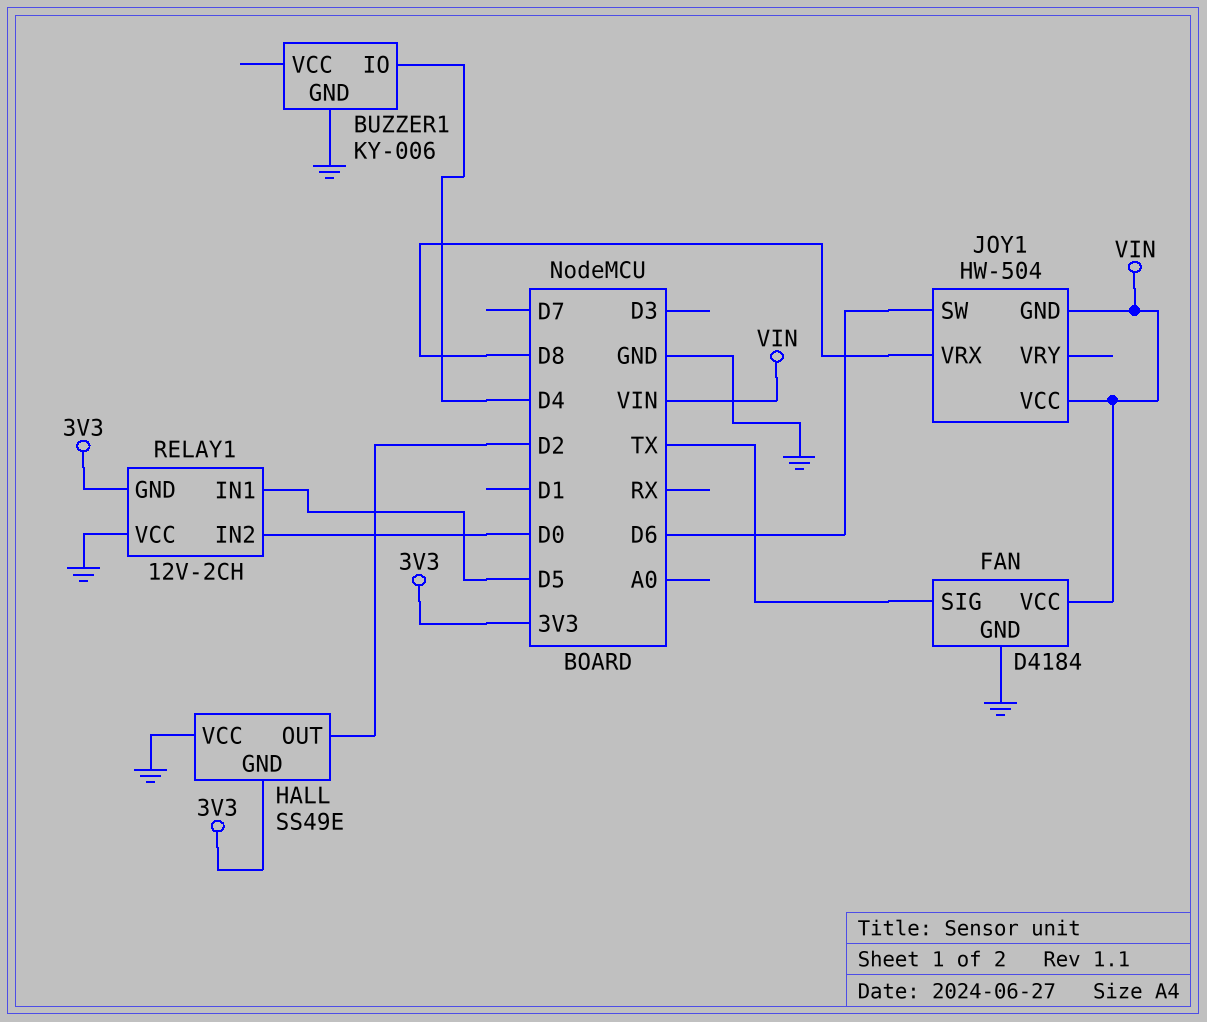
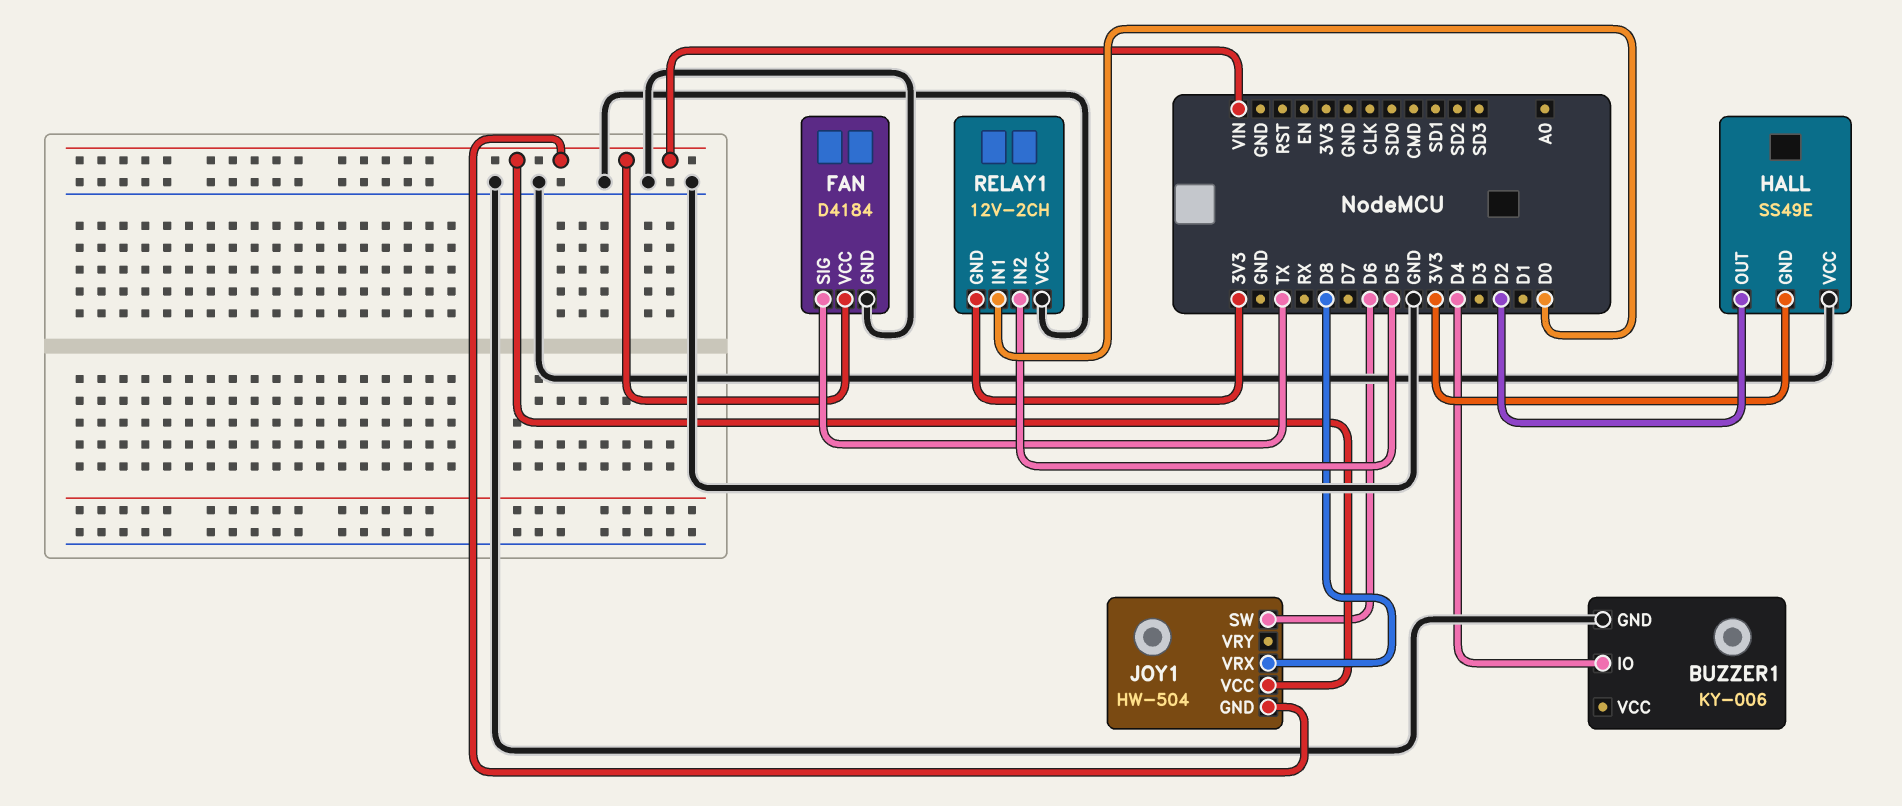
RELAY1 pin IN1: D5 -> D0
RELAY1 pin IN2: D0 -> D5

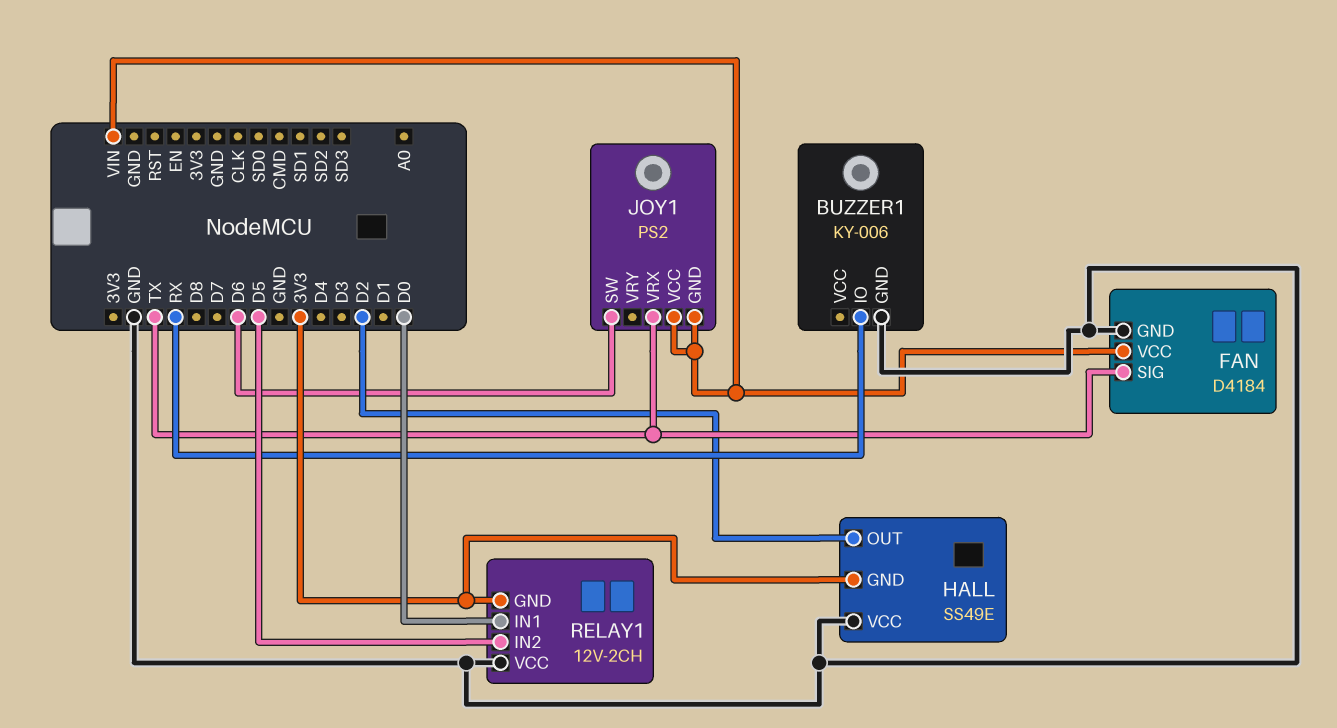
BUZZER1 pin IO: D4 -> RX
JOY1: HW-504 -> PS2
JOY1 pin VRX: D8 -> TX

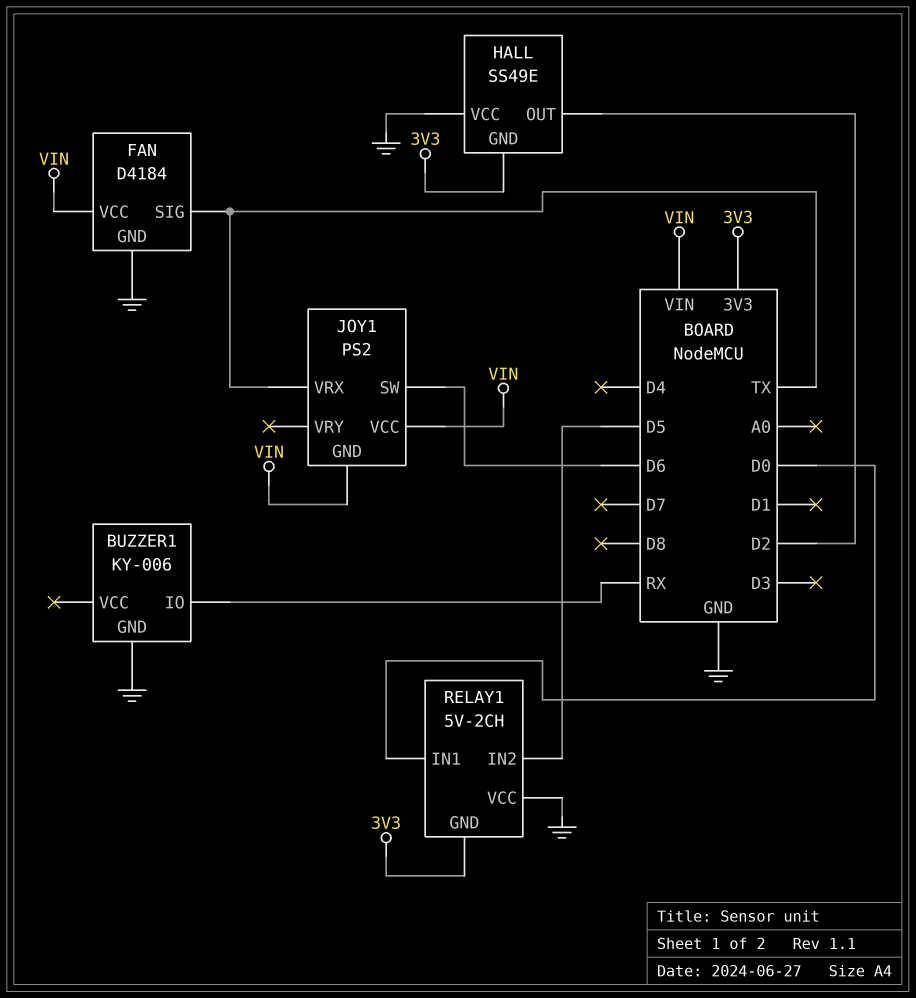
RELAY1: 12V-2CH -> 5V-2CH

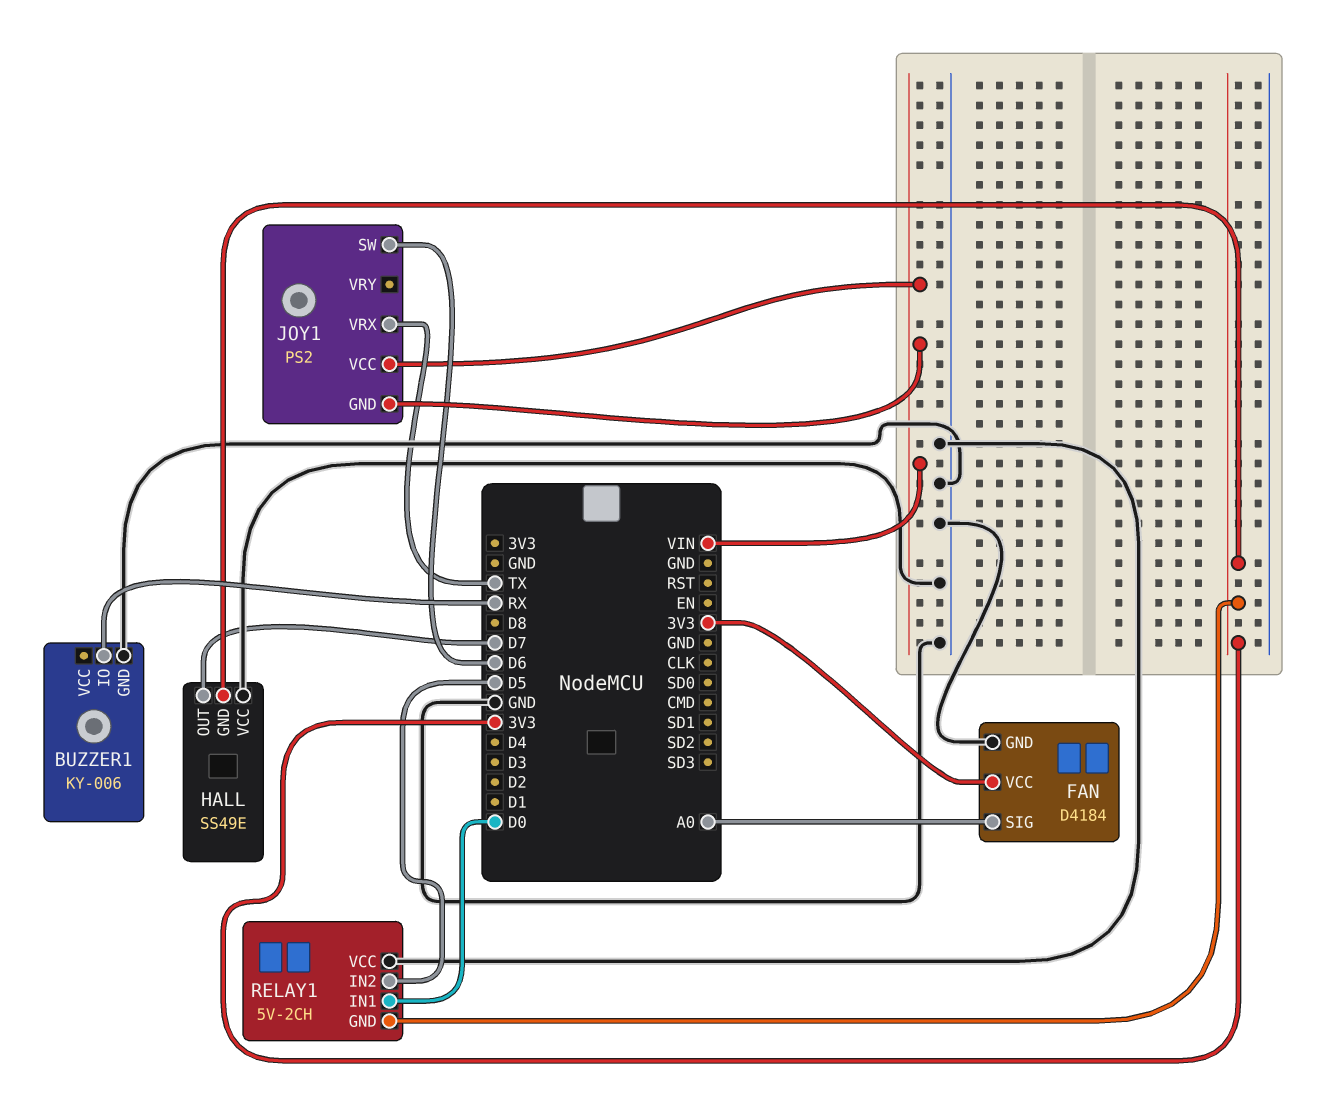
FAN pin SIG: TX -> A0
FAN pin VCC: VIN -> 3V3
HALL pin OUT: D2 -> D7

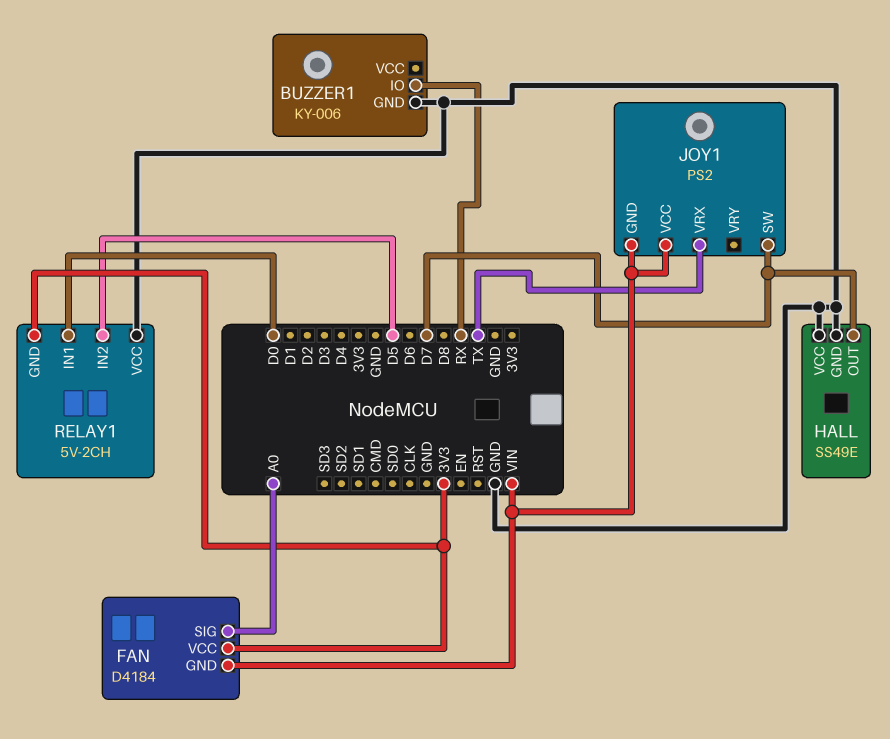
FAN pin GND: GND -> VIN
HALL pin GND: 3V3 -> GND
JOY1 pin SW: D6 -> D7

